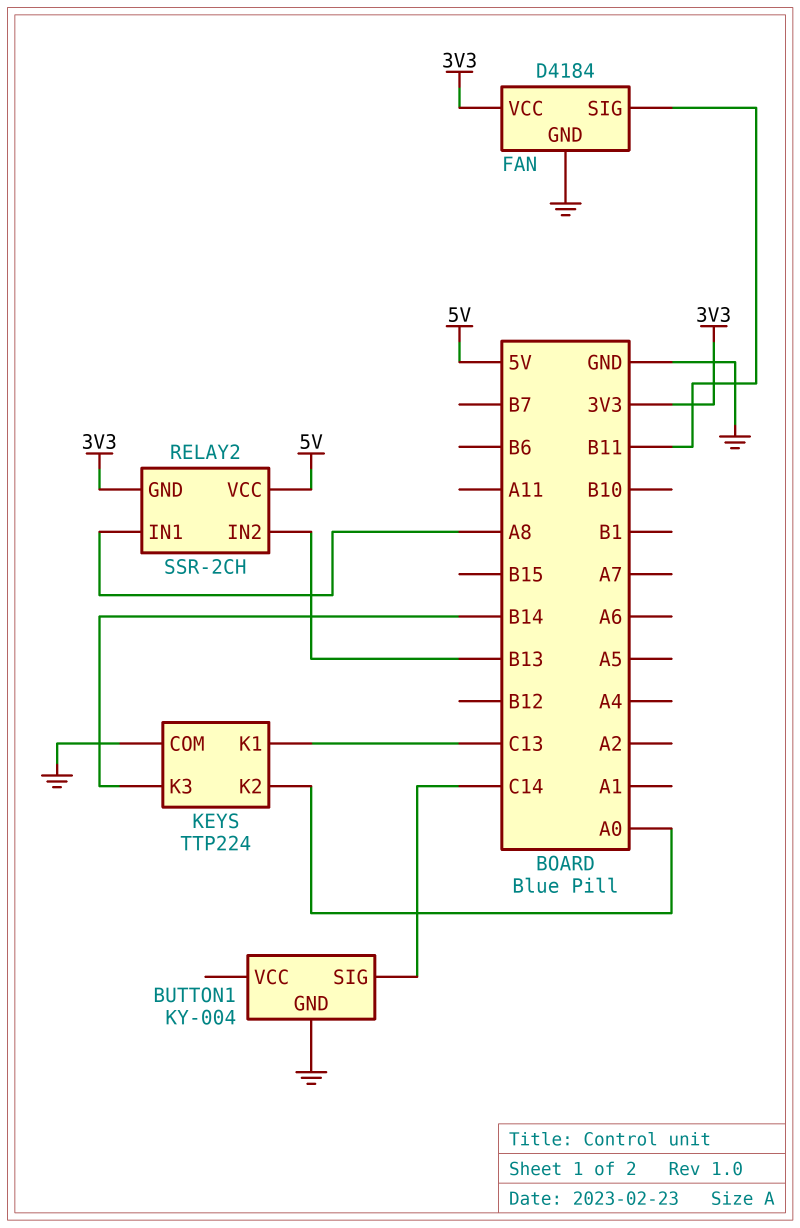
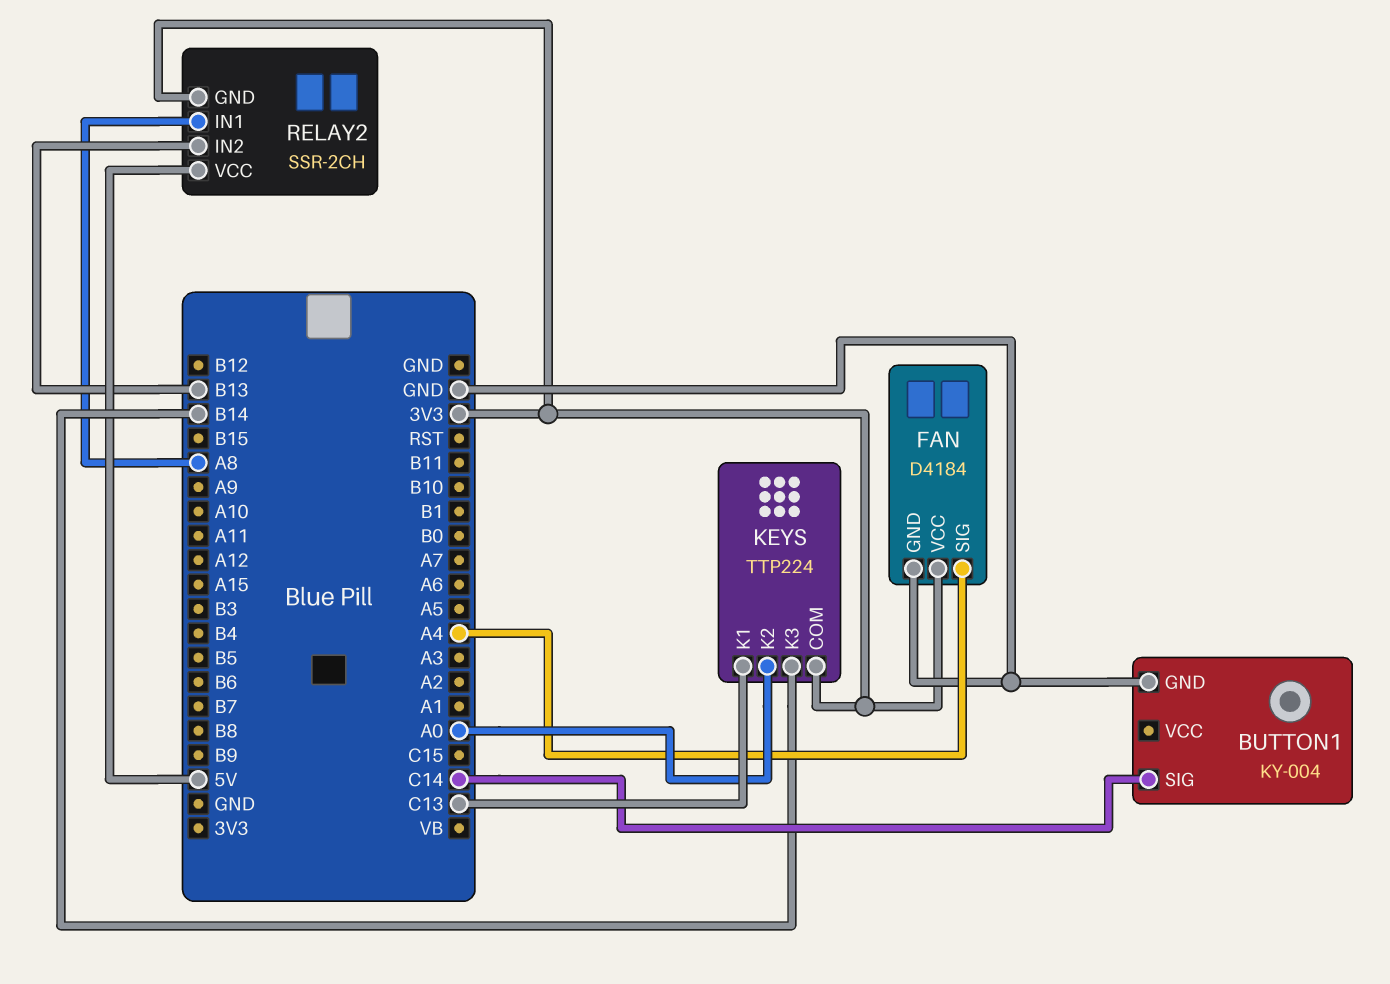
FAN pin SIG: B11 -> A4
KEYS pin COM: GND -> 3V3

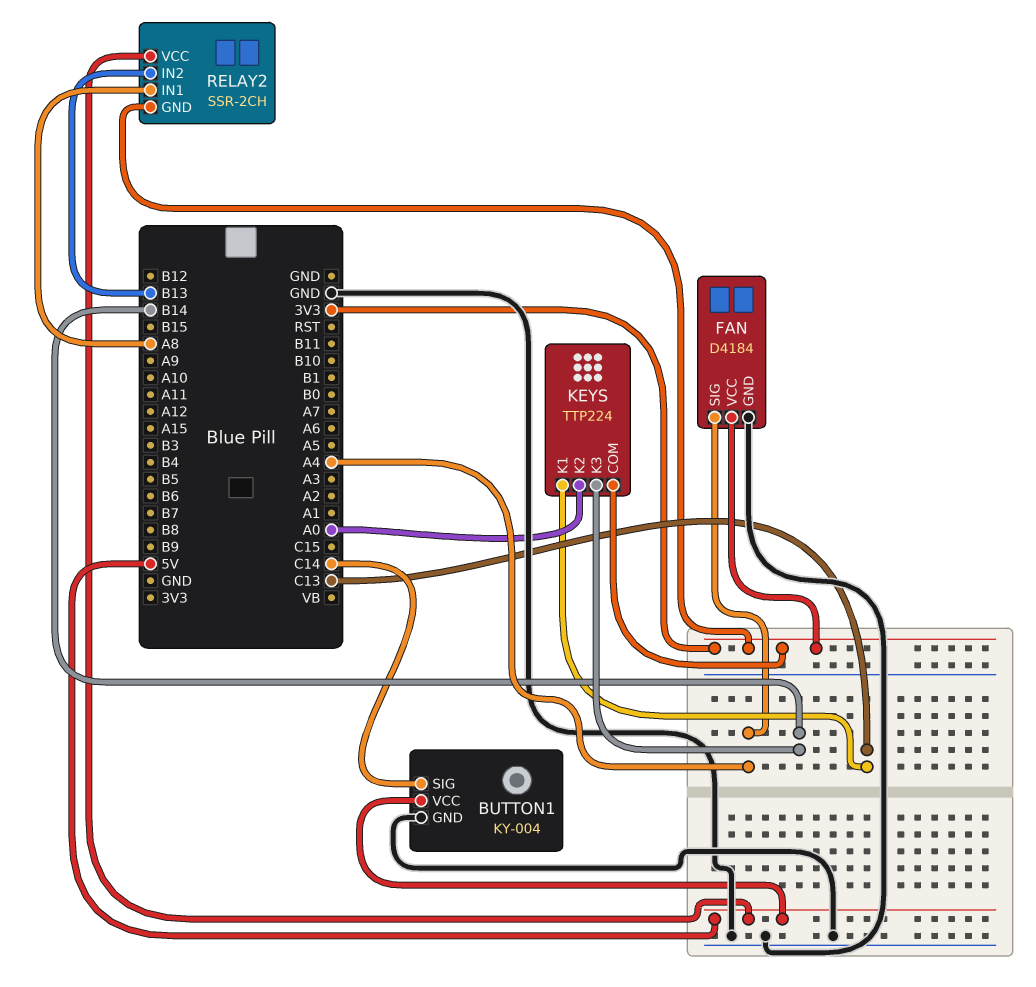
BUTTON1 pin VCC: none -> 5V

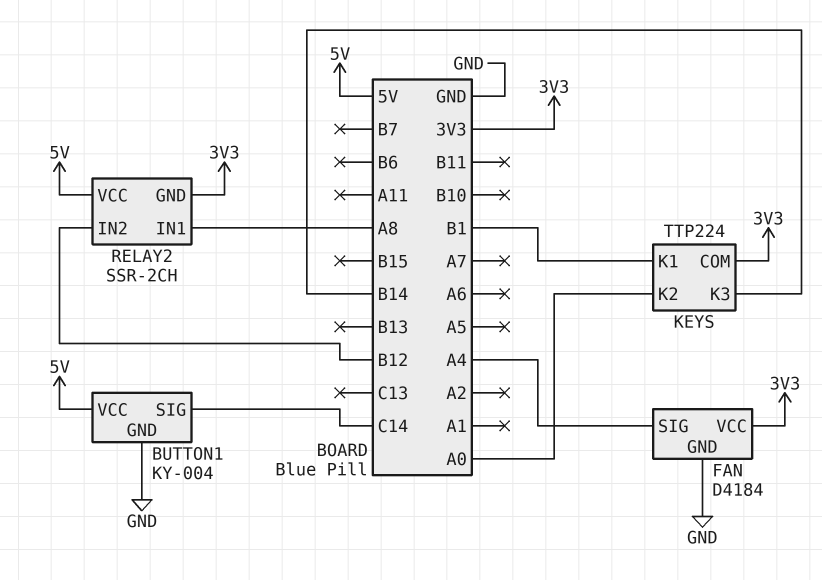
KEYS pin K1: C13 -> B1
RELAY2 pin IN2: B13 -> B12

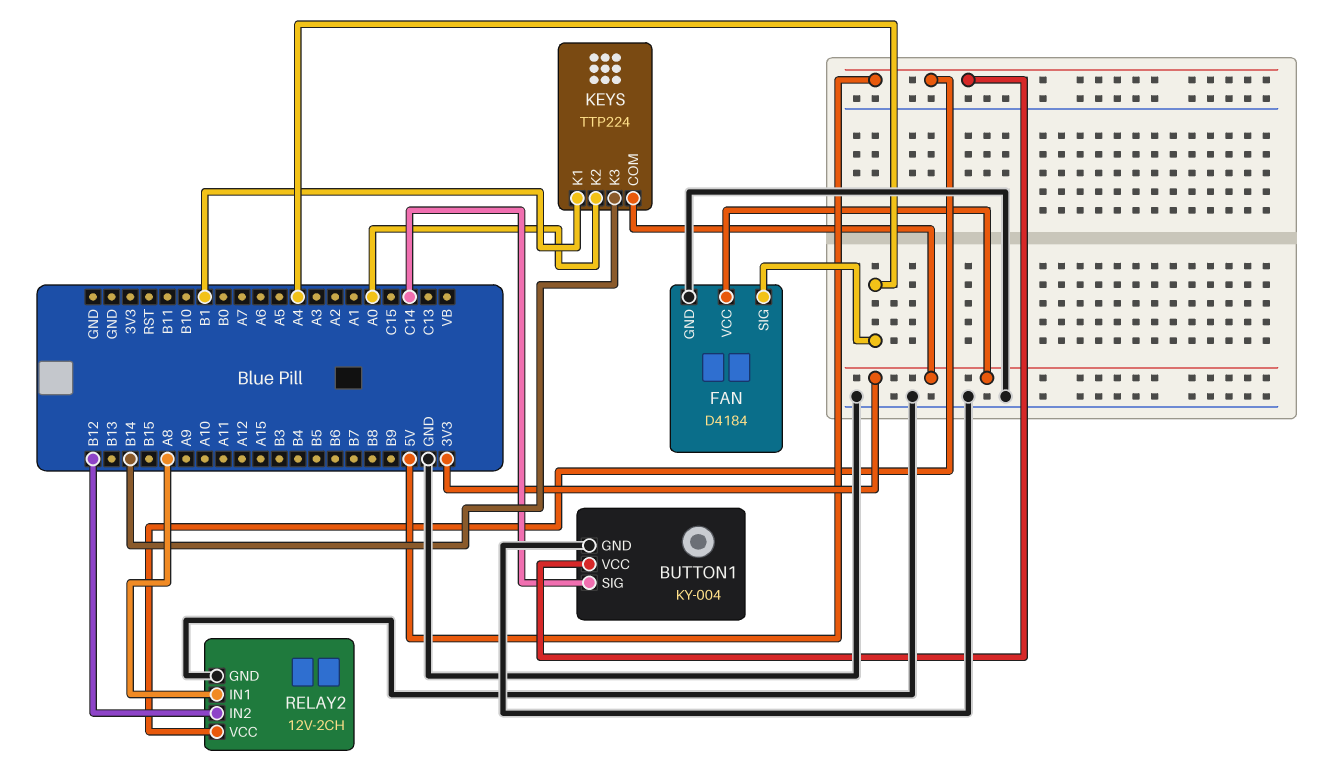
RELAY2: SSR-2CH -> 12V-2CH
RELAY2 pin GND: 3V3 -> GND

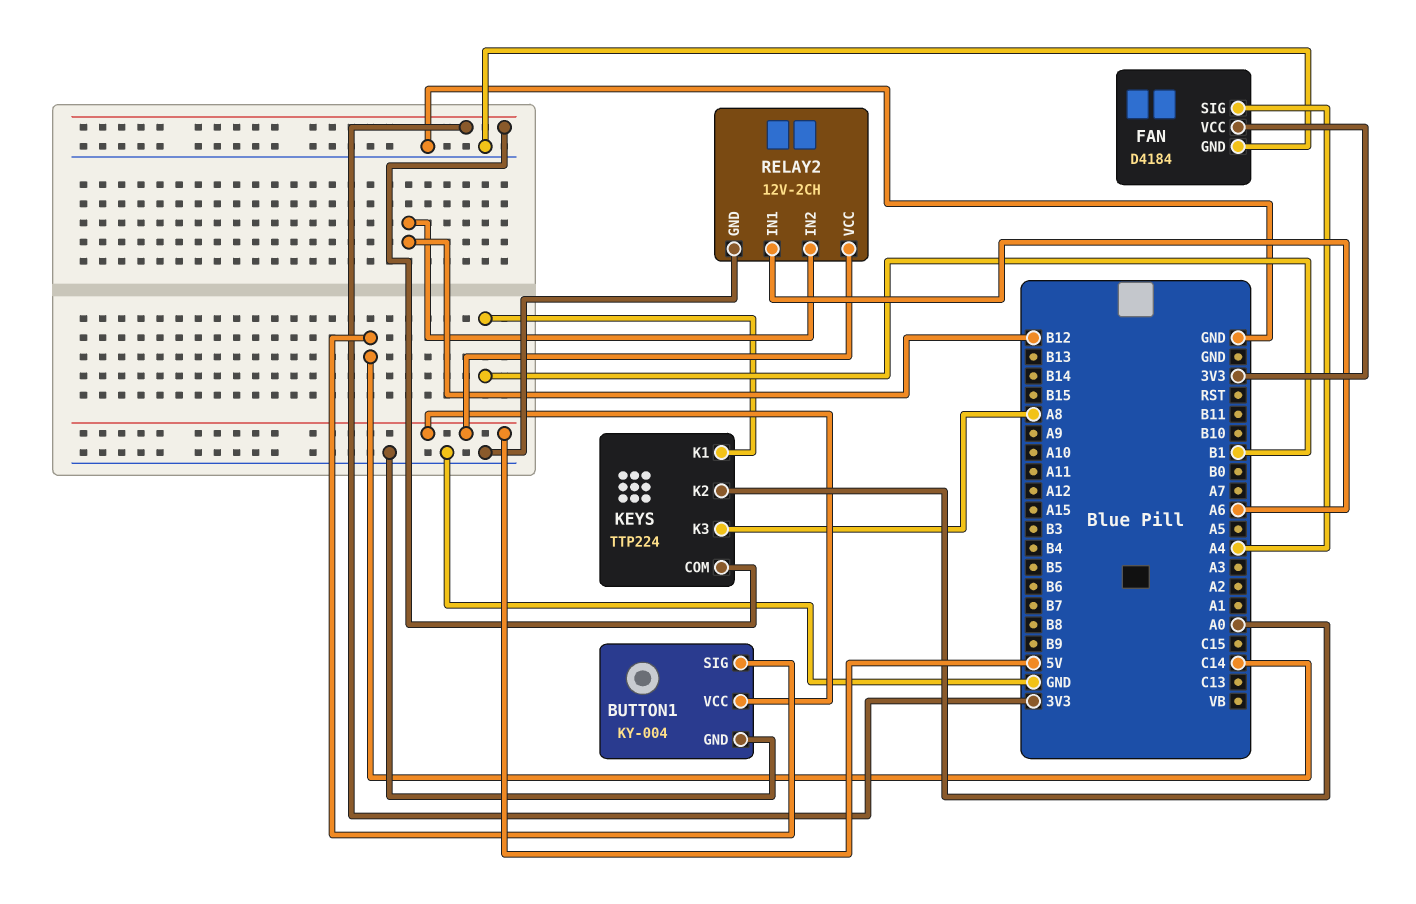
KEYS pin K3: B14 -> A8
RELAY2 pin IN1: A8 -> A6

